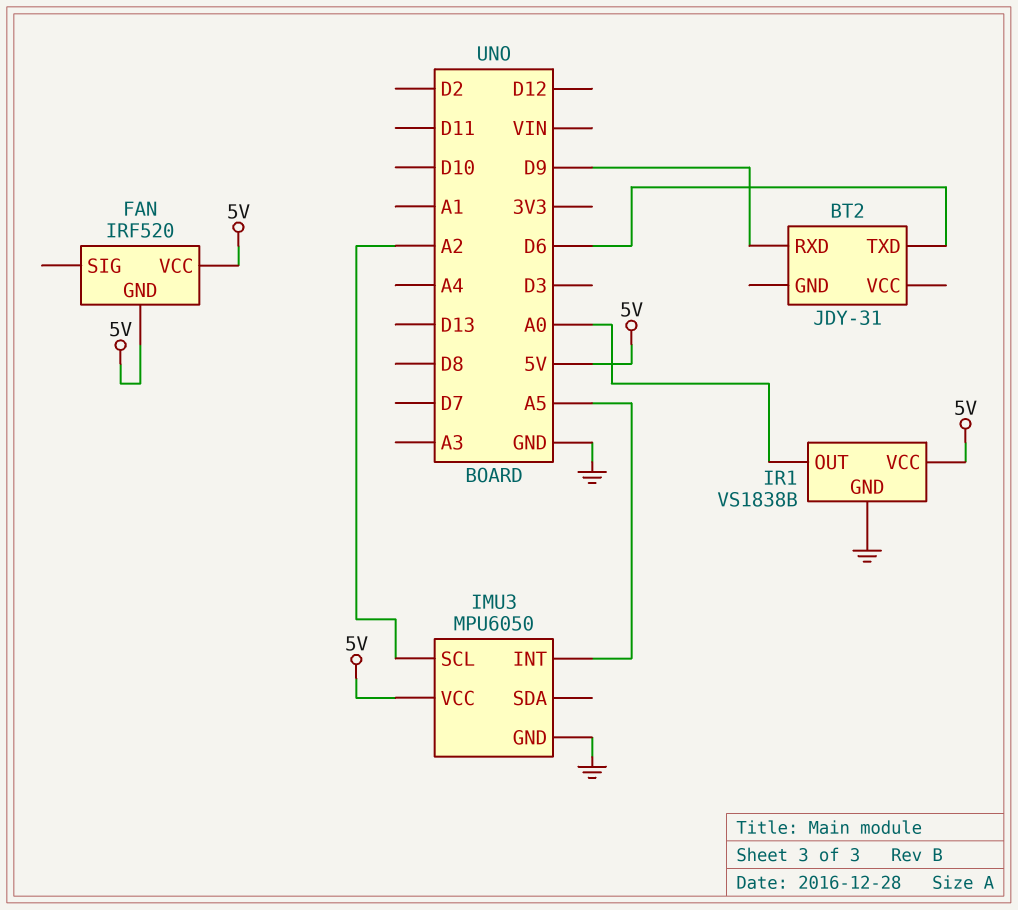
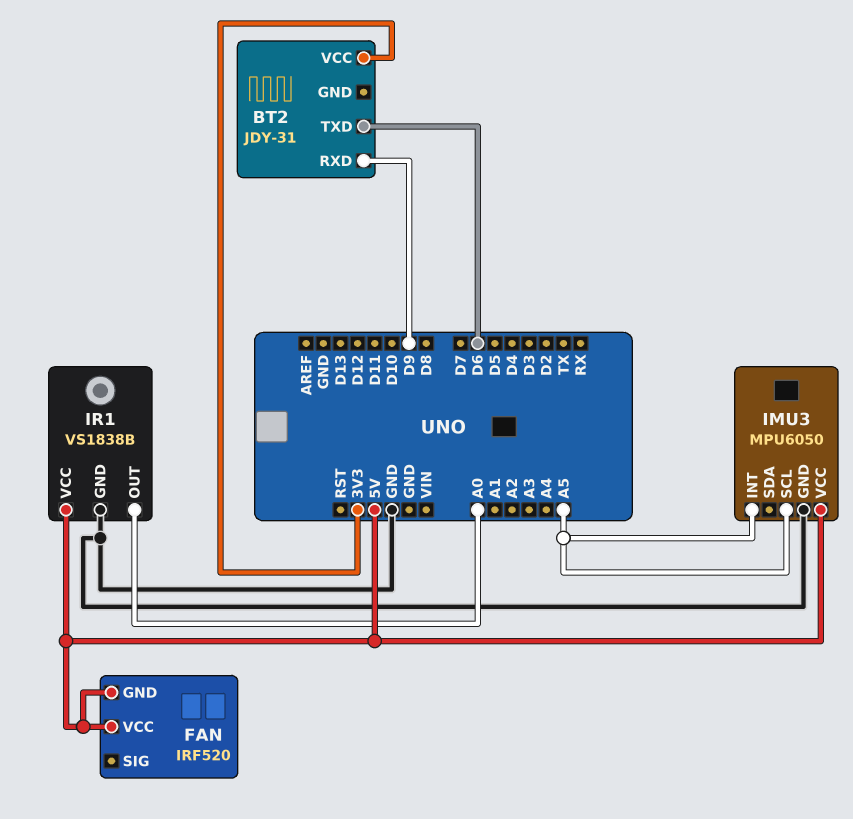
BT2 pin VCC: none -> 3V3
IMU3 pin SCL: A2 -> A5

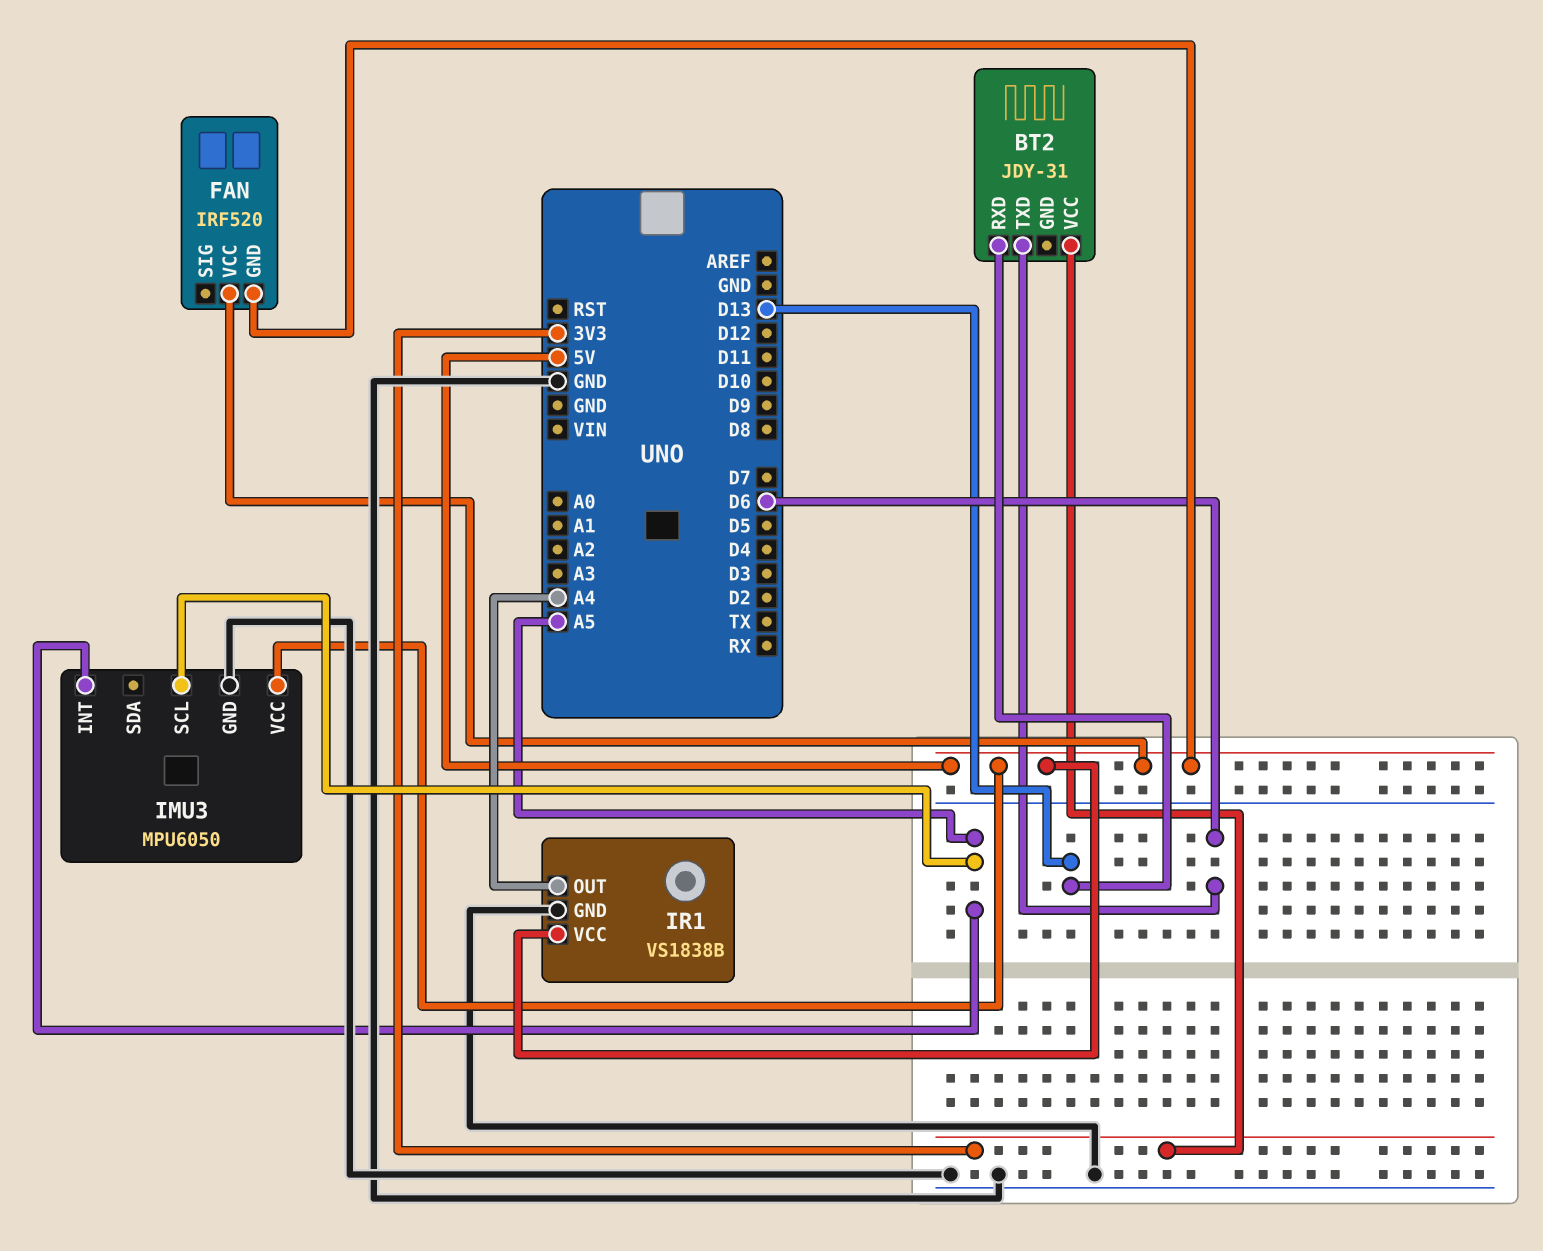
BT2 pin RXD: D9 -> D13
IR1 pin OUT: A0 -> A4

